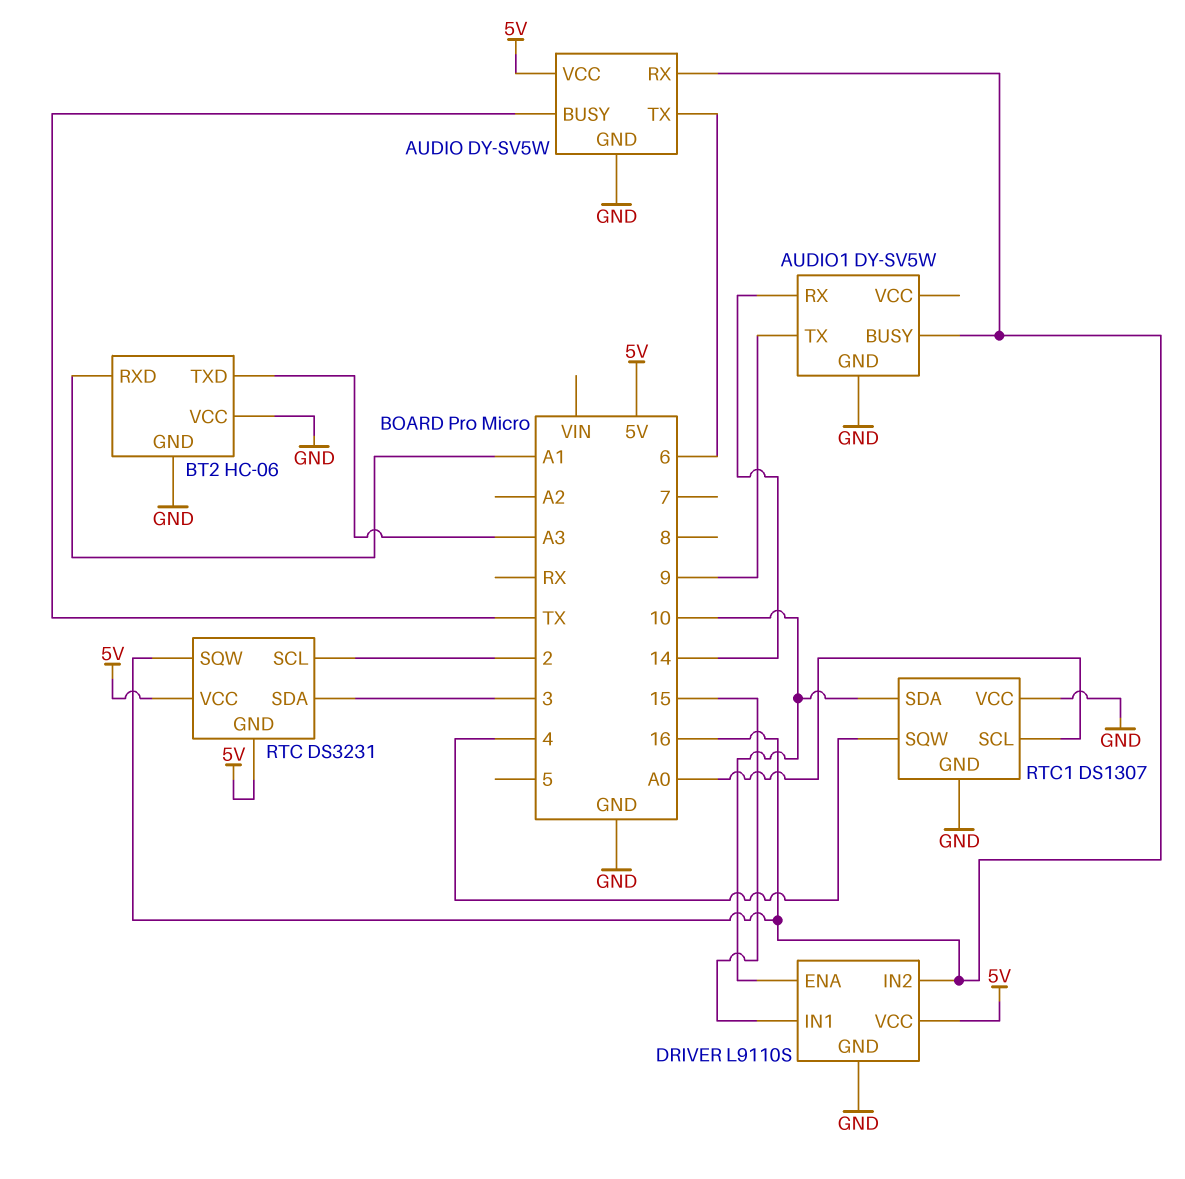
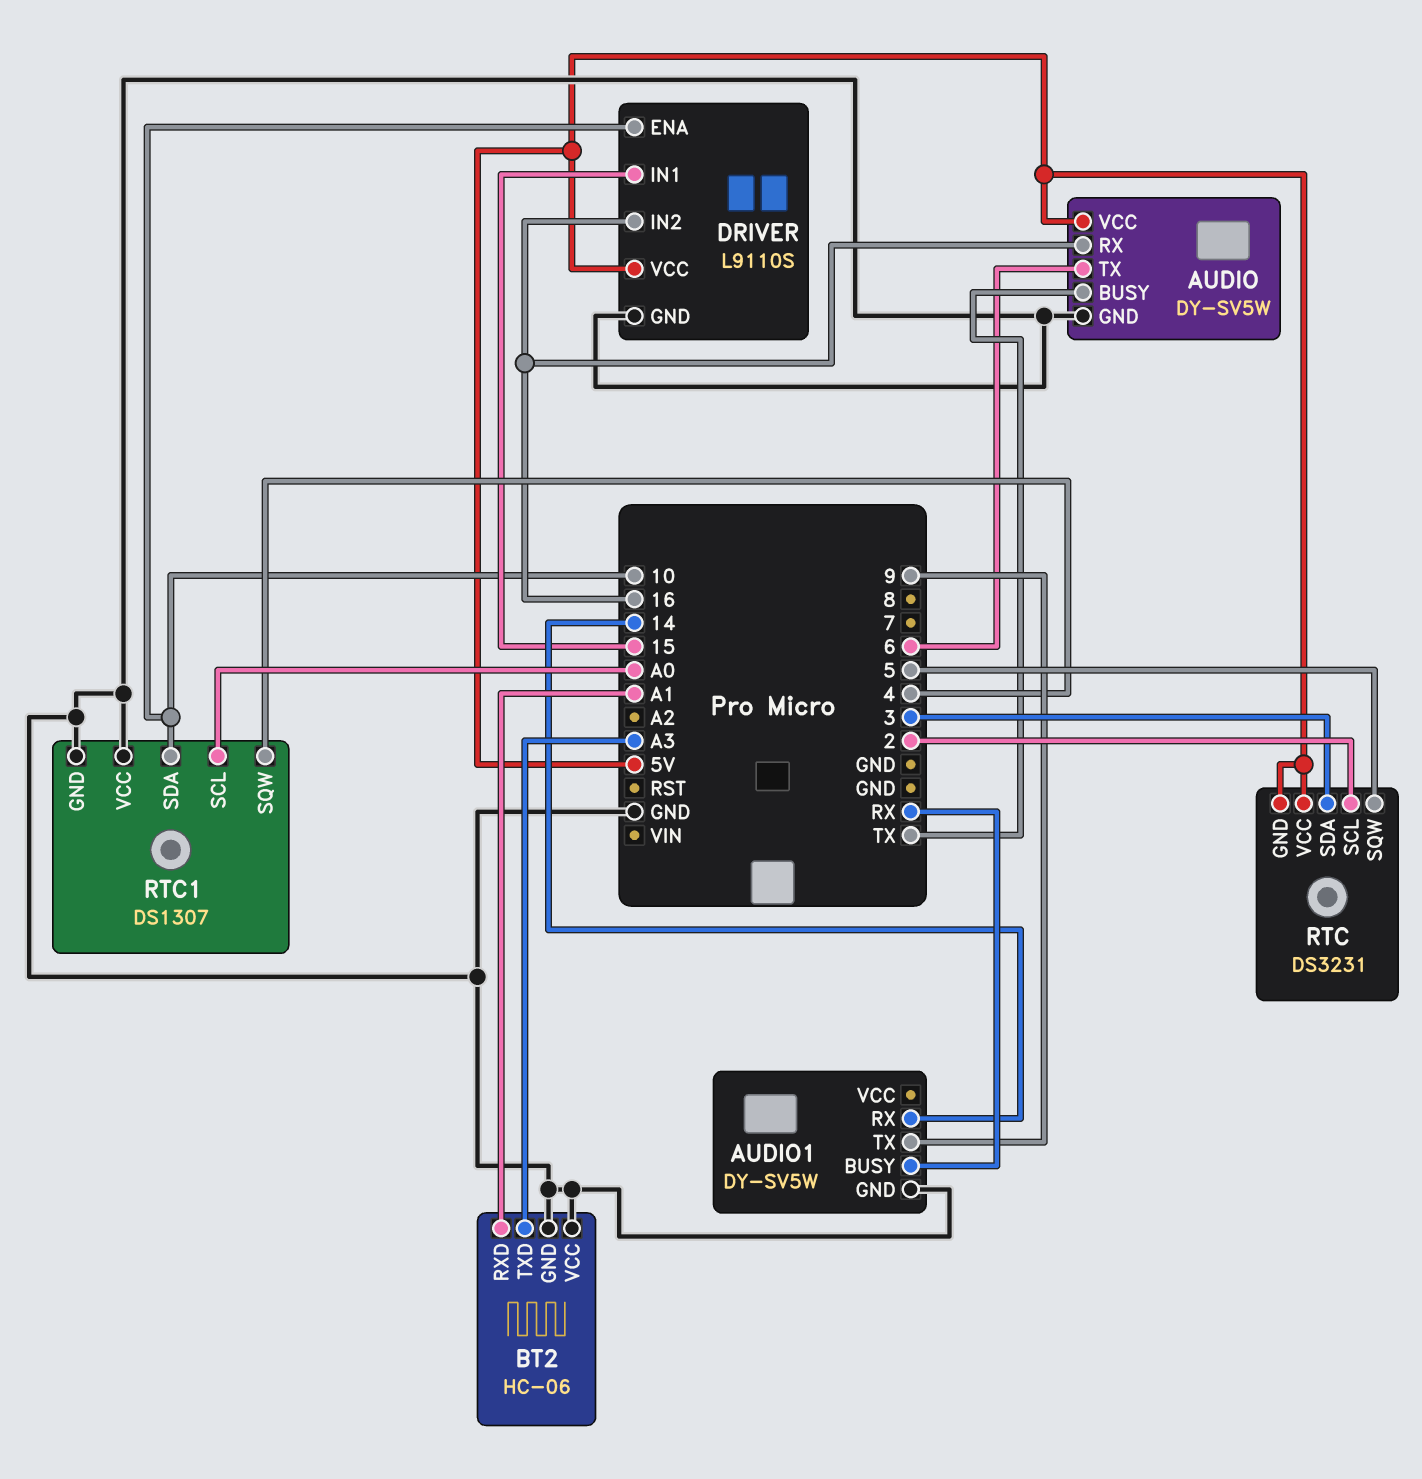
AUDIO1 pin BUSY: 16 -> RX
RTC pin SQW: 16 -> 5

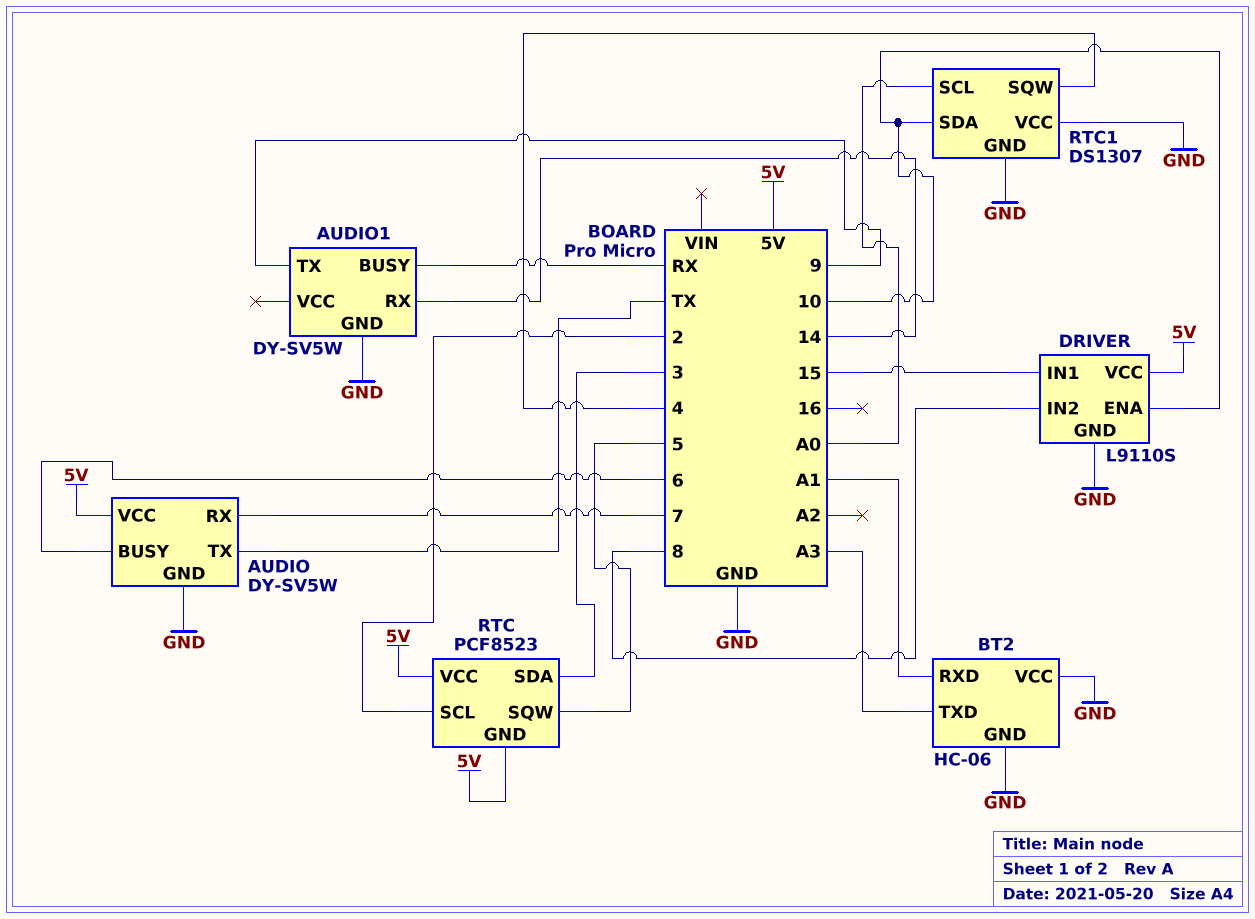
AUDIO pin BUSY: TX -> 6
AUDIO pin RX: 16 -> 7
AUDIO pin TX: 6 -> TX
DRIVER pin IN2: 16 -> 8
RTC: DS3231 -> PCF8523

